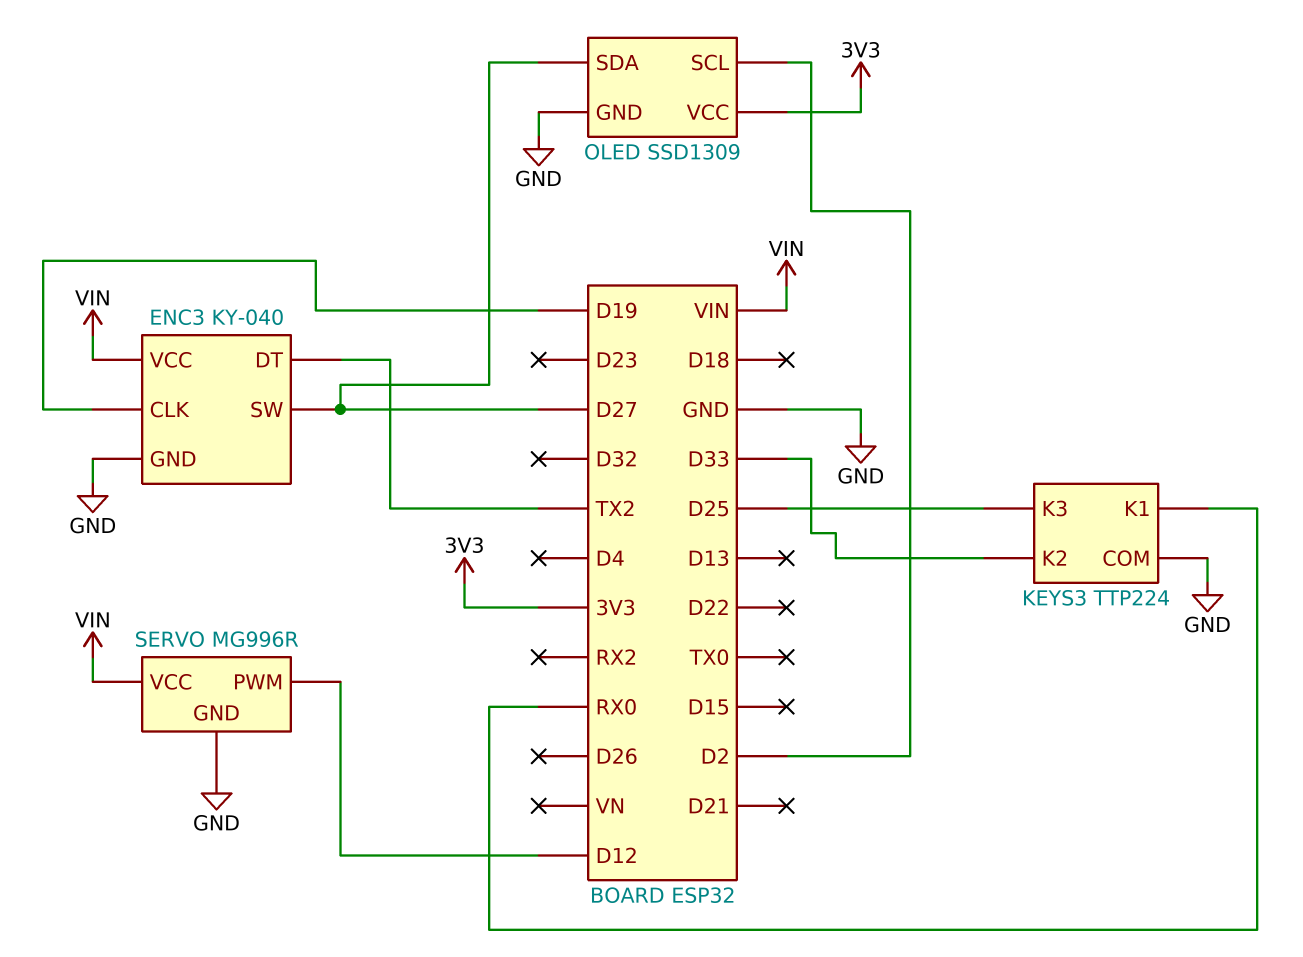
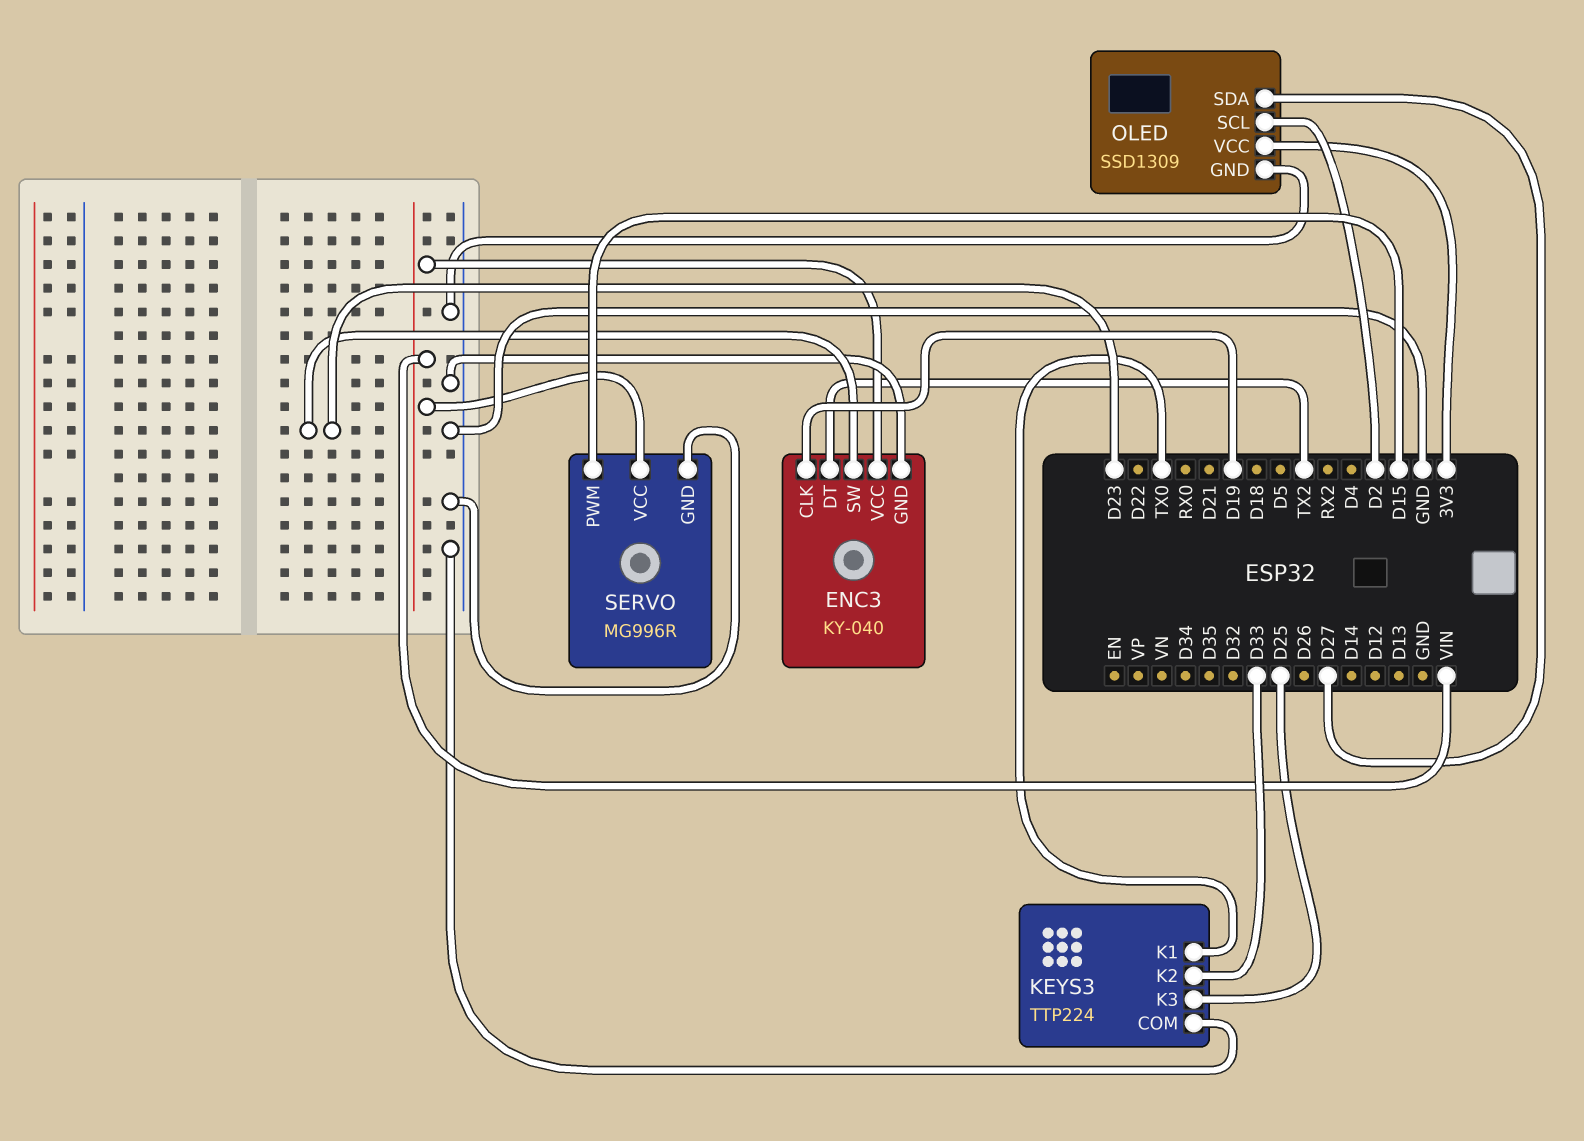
ENC3 pin SW: D27 -> D23
KEYS3 pin K1: RX0 -> TX0
SERVO pin PWM: D12 -> D15

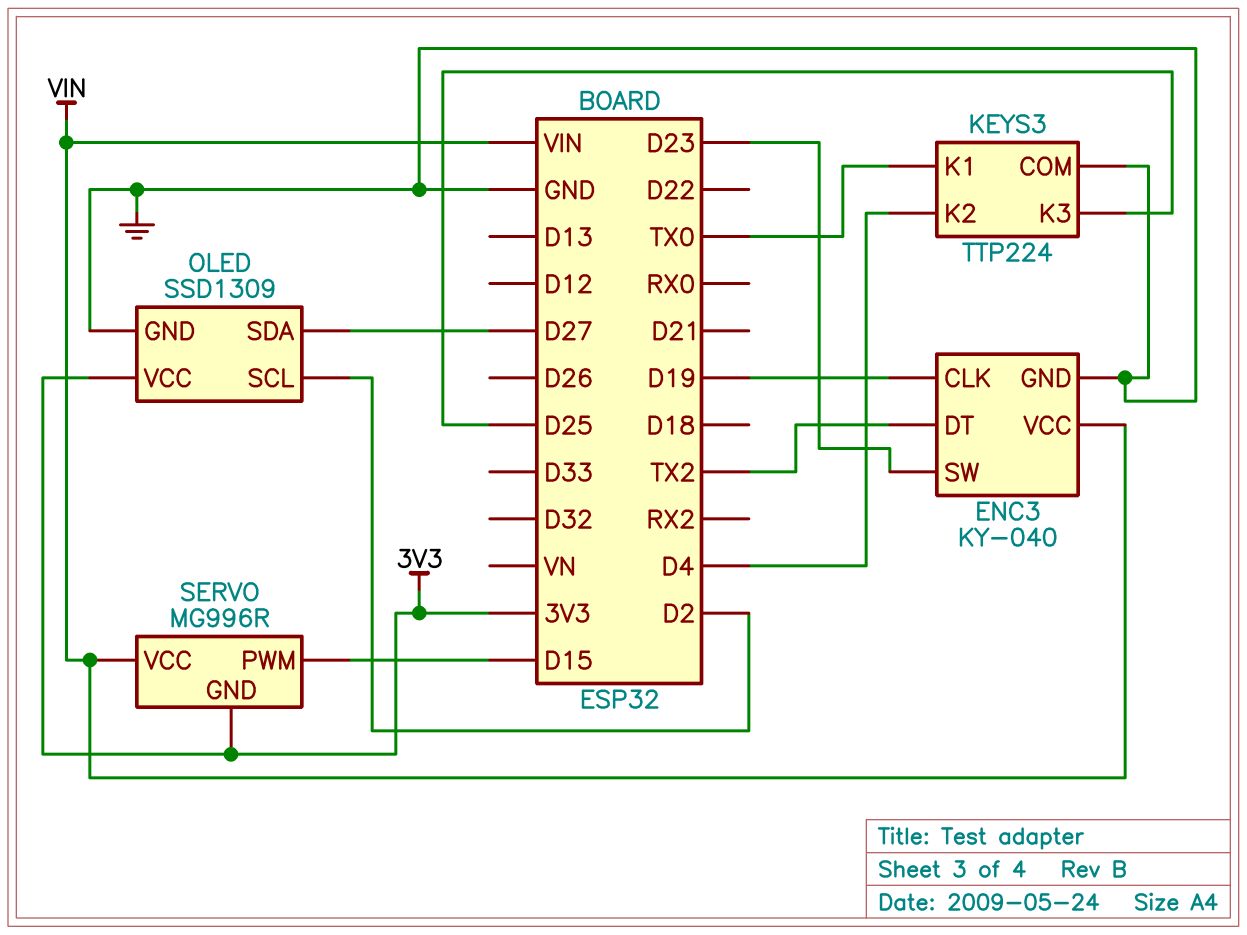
KEYS3 pin K2: D33 -> D4
SERVO pin GND: GND -> 3V3

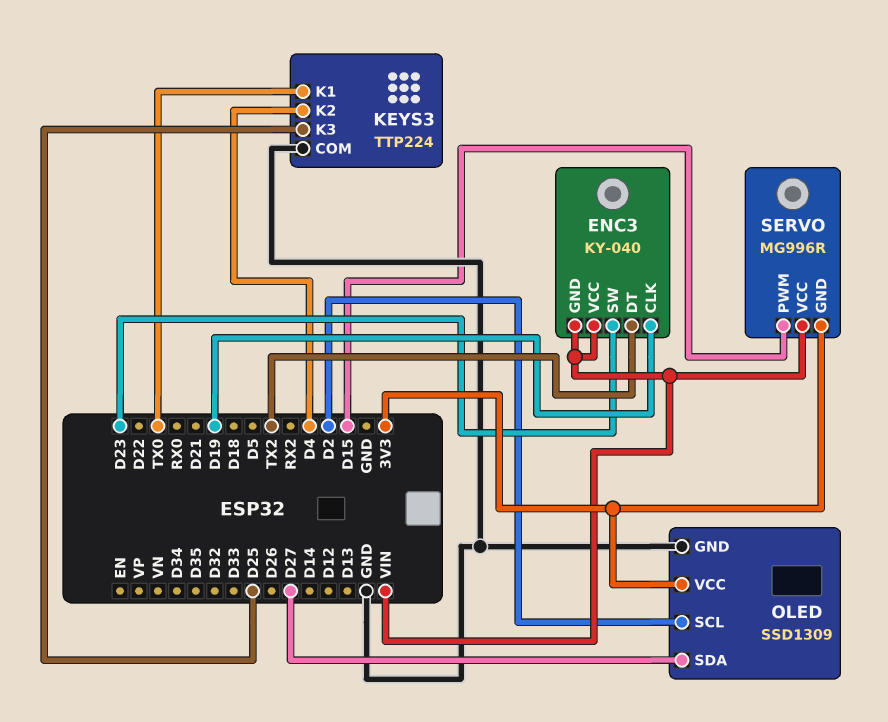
ENC3 pin GND: GND -> VIN

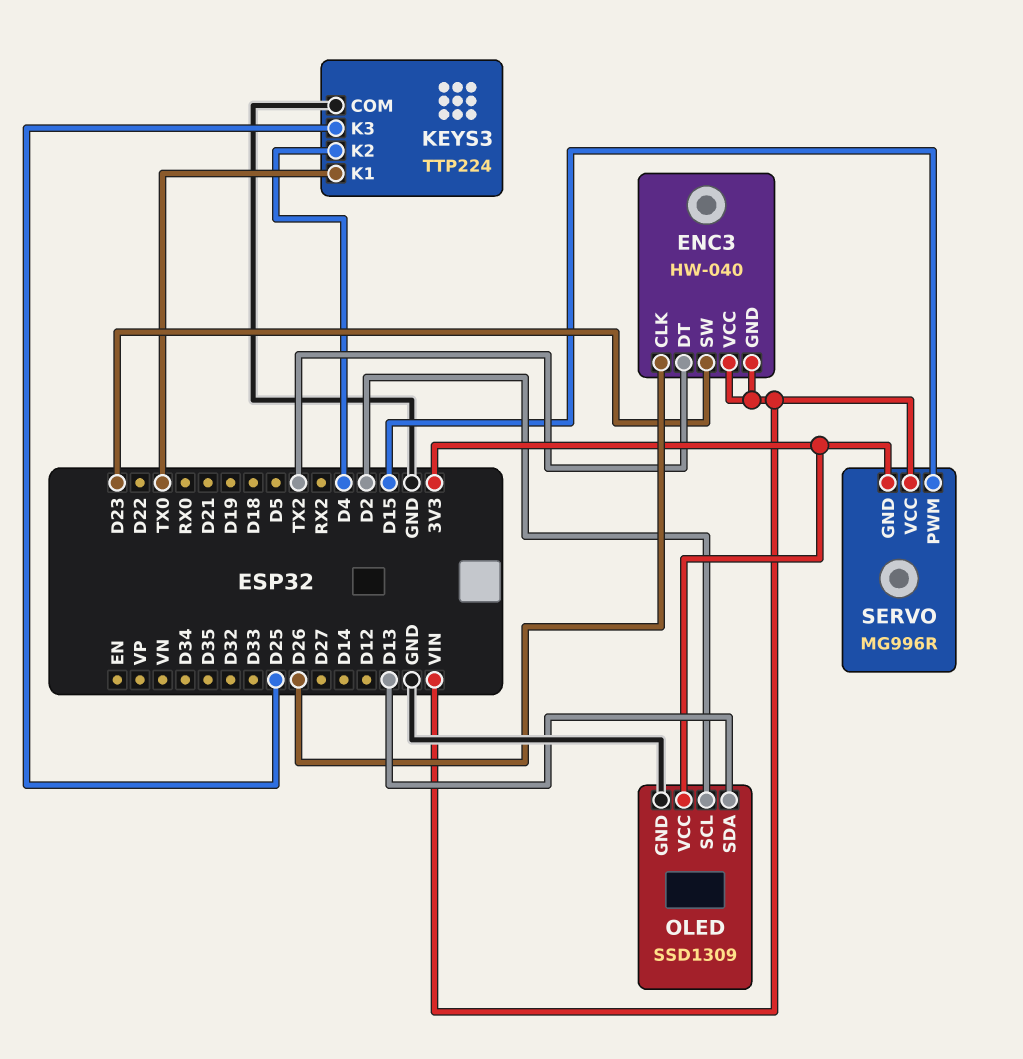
ENC3: KY-040 -> HW-040
ENC3 pin CLK: D19 -> D26
OLED pin SDA: D27 -> D13

